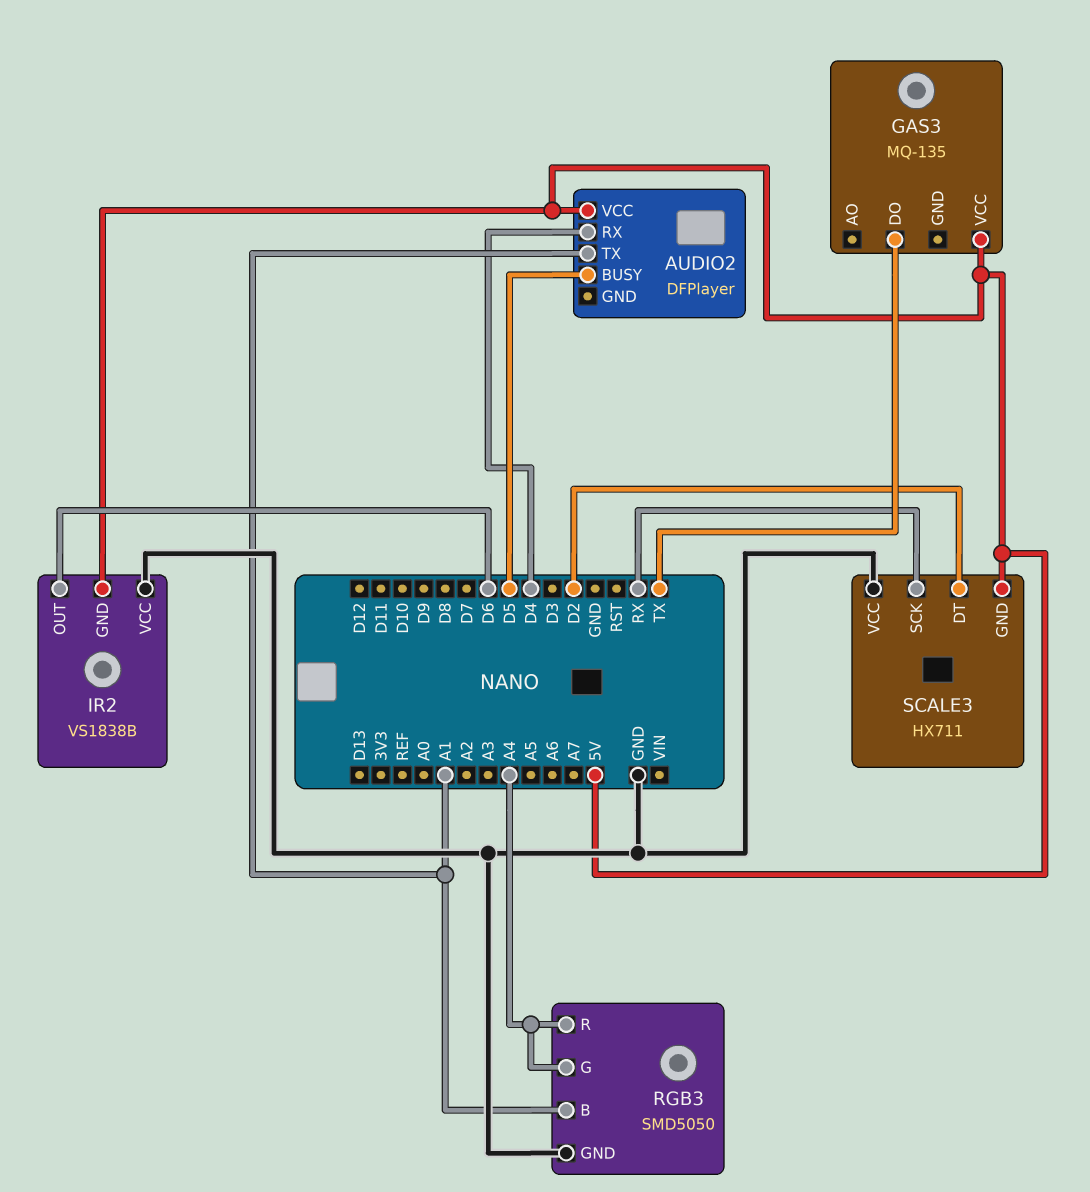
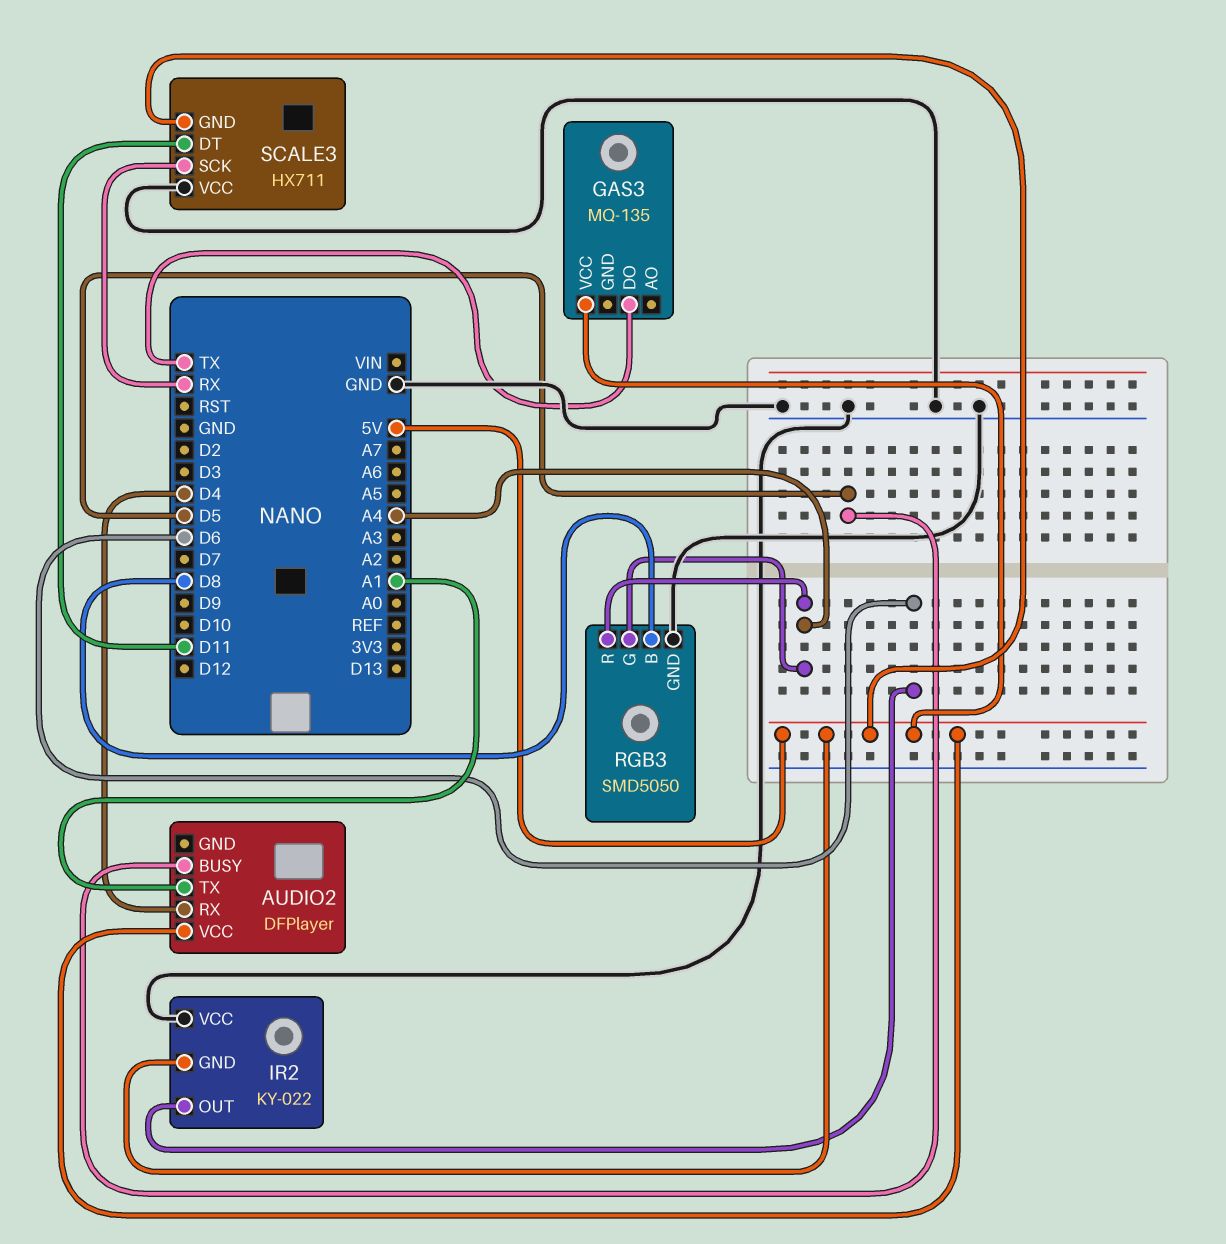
IR2: VS1838B -> KY-022
RGB3 pin B: A1 -> D8
SCALE3 pin DT: D2 -> D11

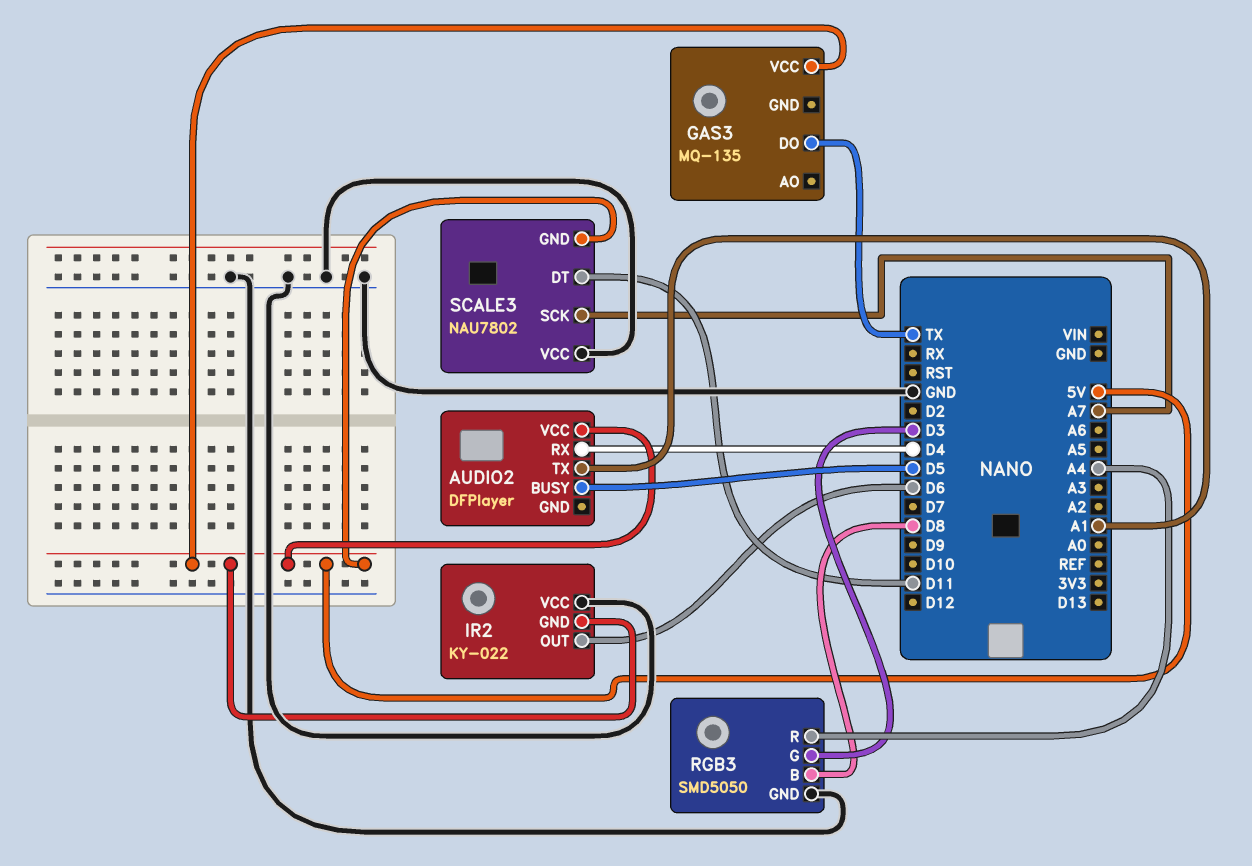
RGB3 pin G: A4 -> D3
SCALE3: HX711 -> NAU7802
SCALE3 pin SCK: RX -> A7

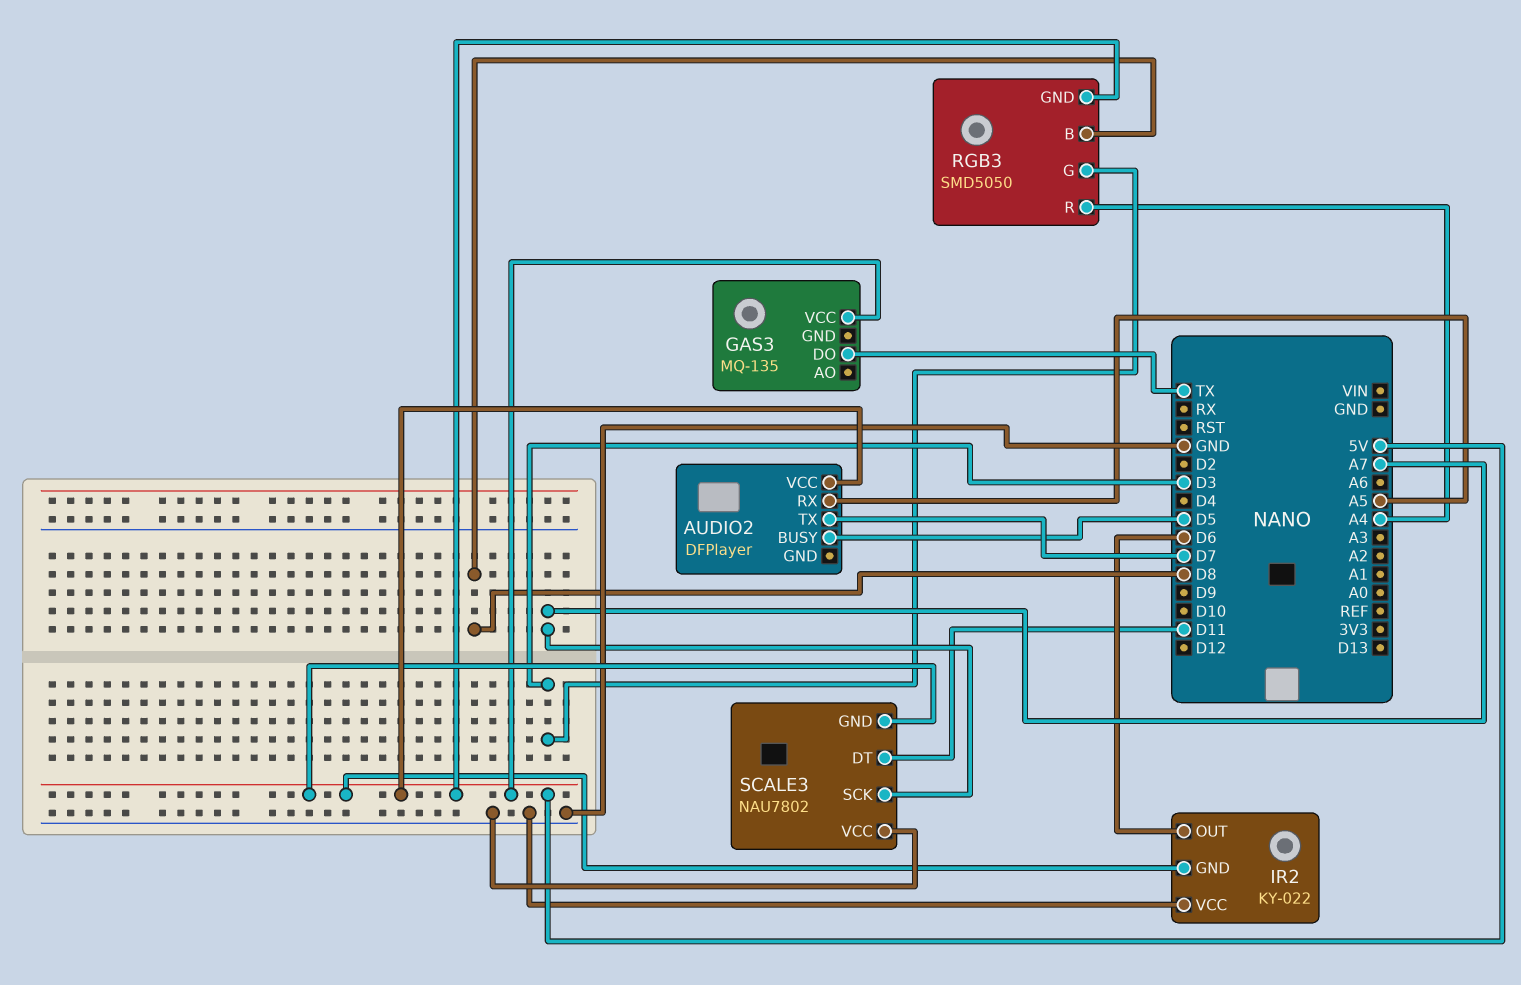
AUDIO2 pin RX: D4 -> A5
AUDIO2 pin TX: A1 -> D7
RGB3 pin GND: GND -> 5V

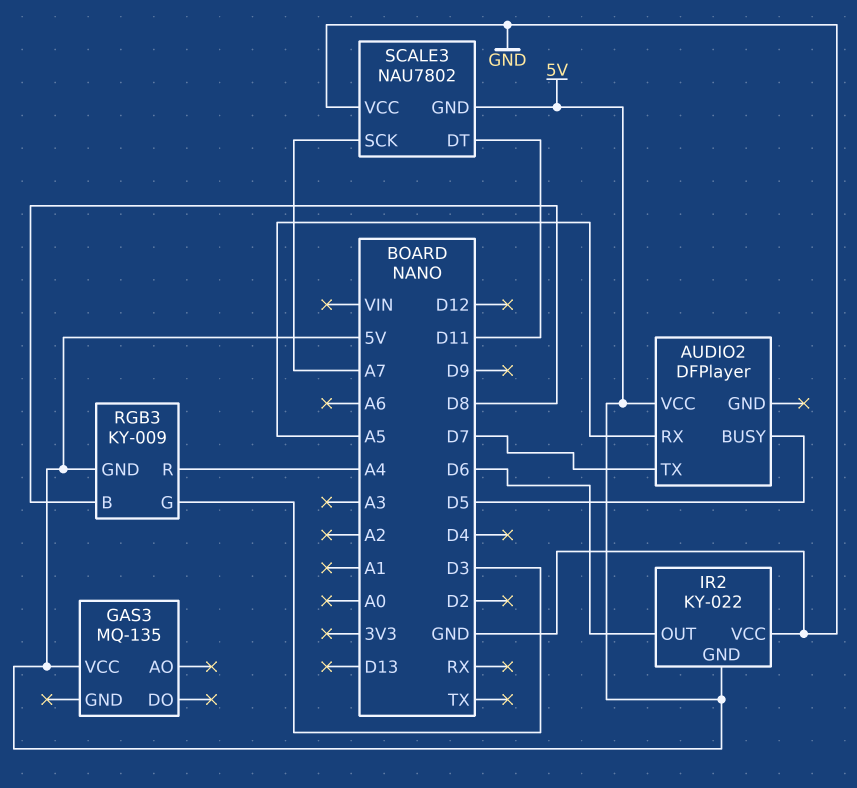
GAS3 pin DO: TX -> none
RGB3: SMD5050 -> KY-009

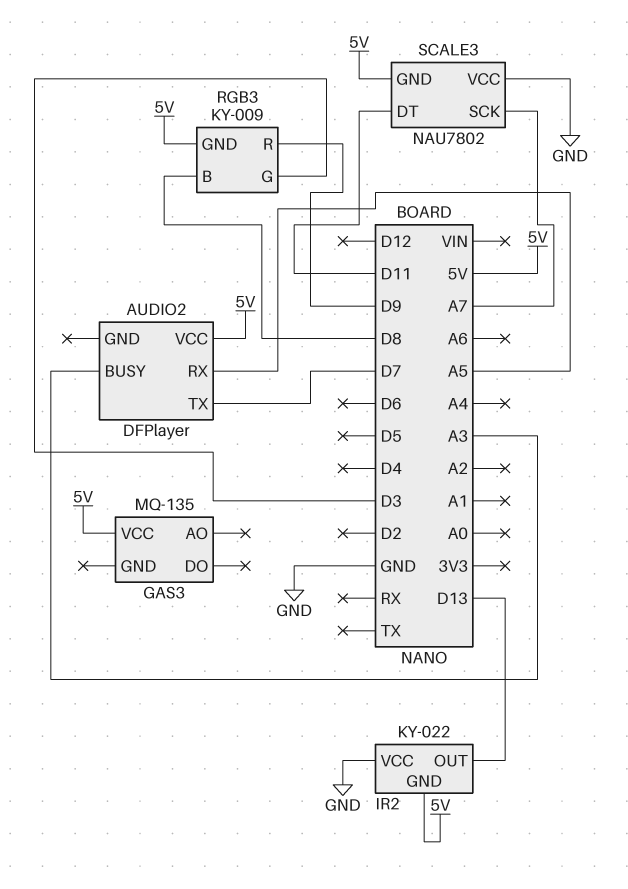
AUDIO2 pin BUSY: D5 -> A3
IR2 pin OUT: D6 -> D13
RGB3 pin R: A4 -> D9

